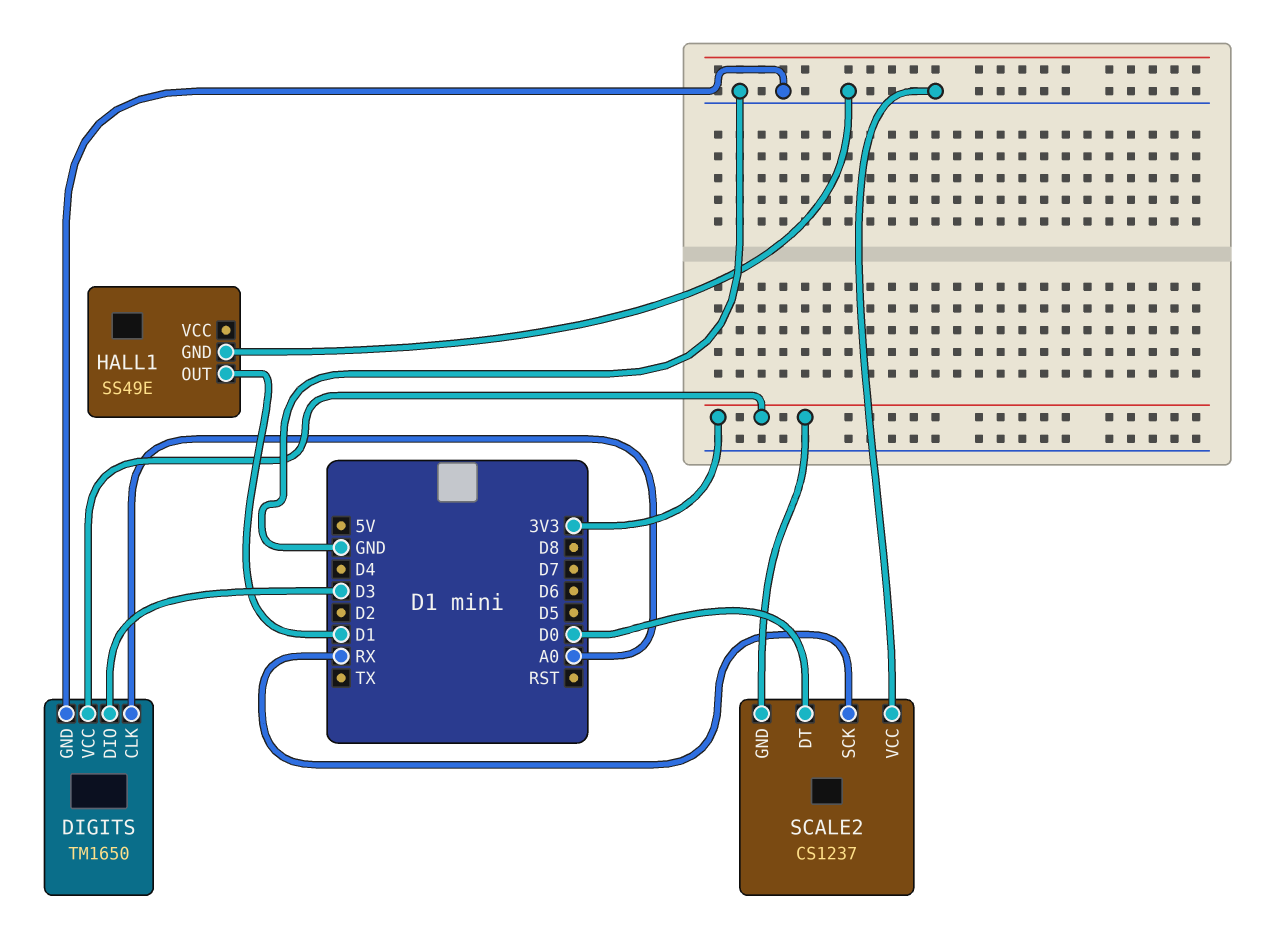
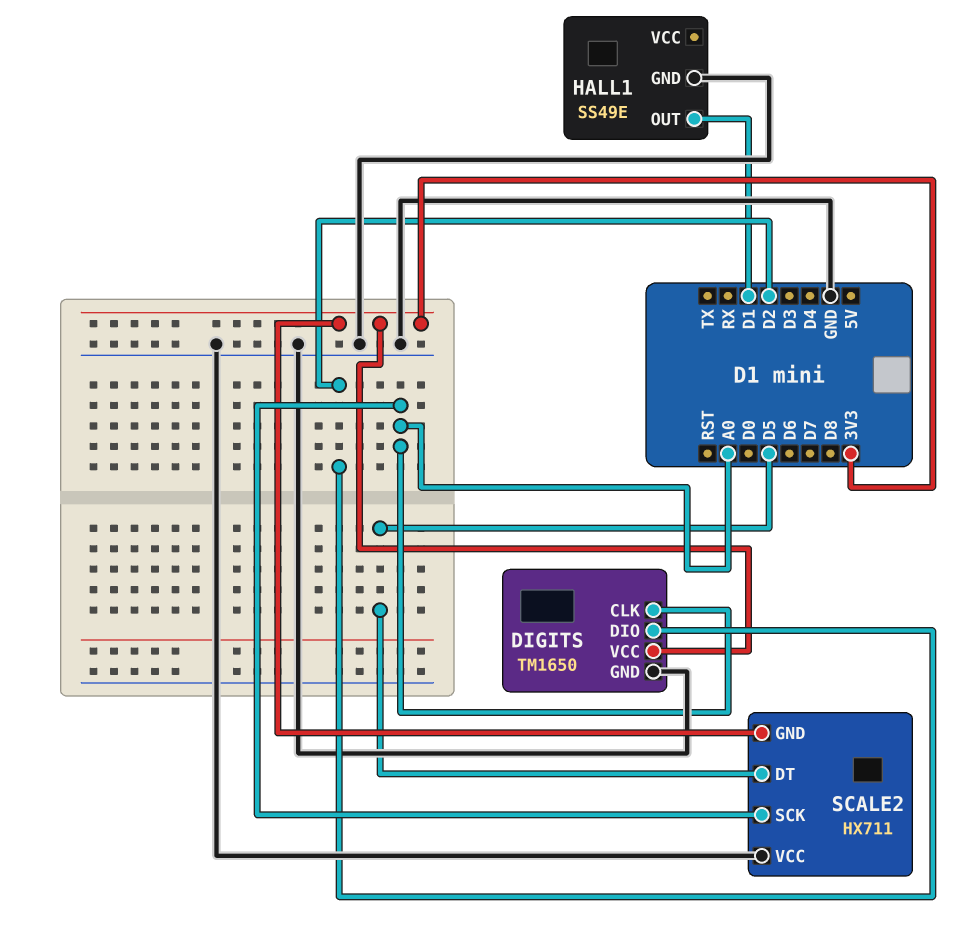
DIGITS pin DIO: D3 -> D2
SCALE2: CS1237 -> HX711
SCALE2 pin DT: D0 -> D5
SCALE2 pin SCK: RX -> A0

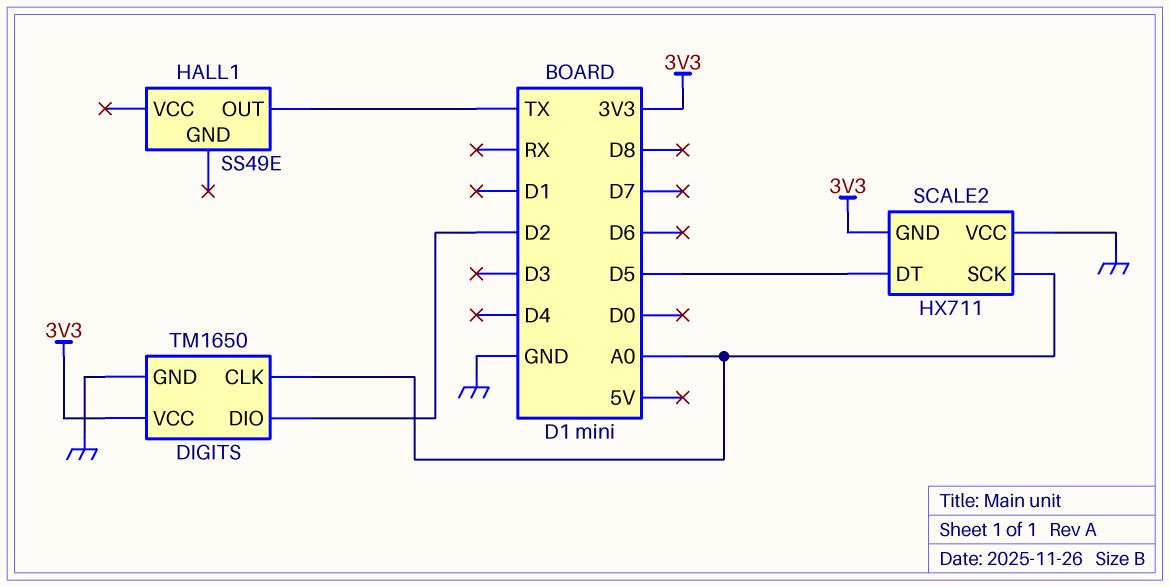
HALL1 pin GND: GND -> none
HALL1 pin OUT: D1 -> TX

